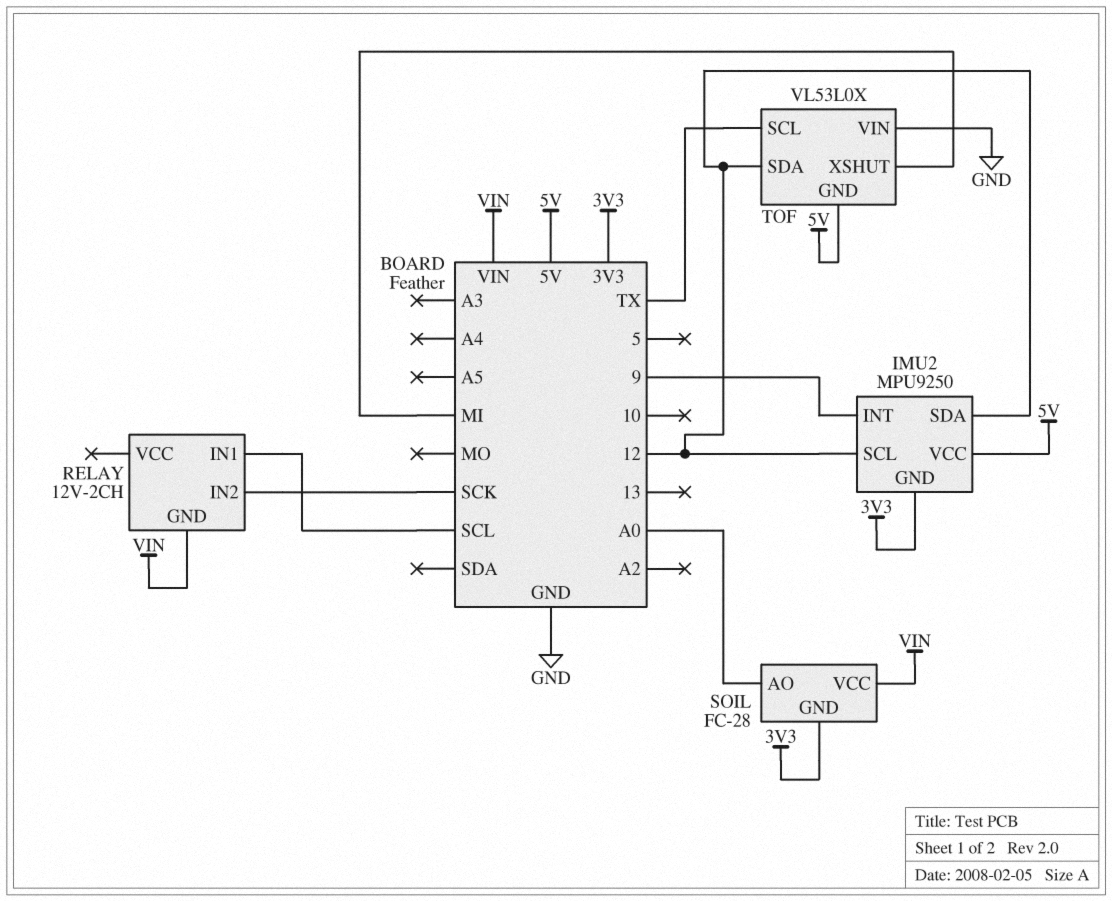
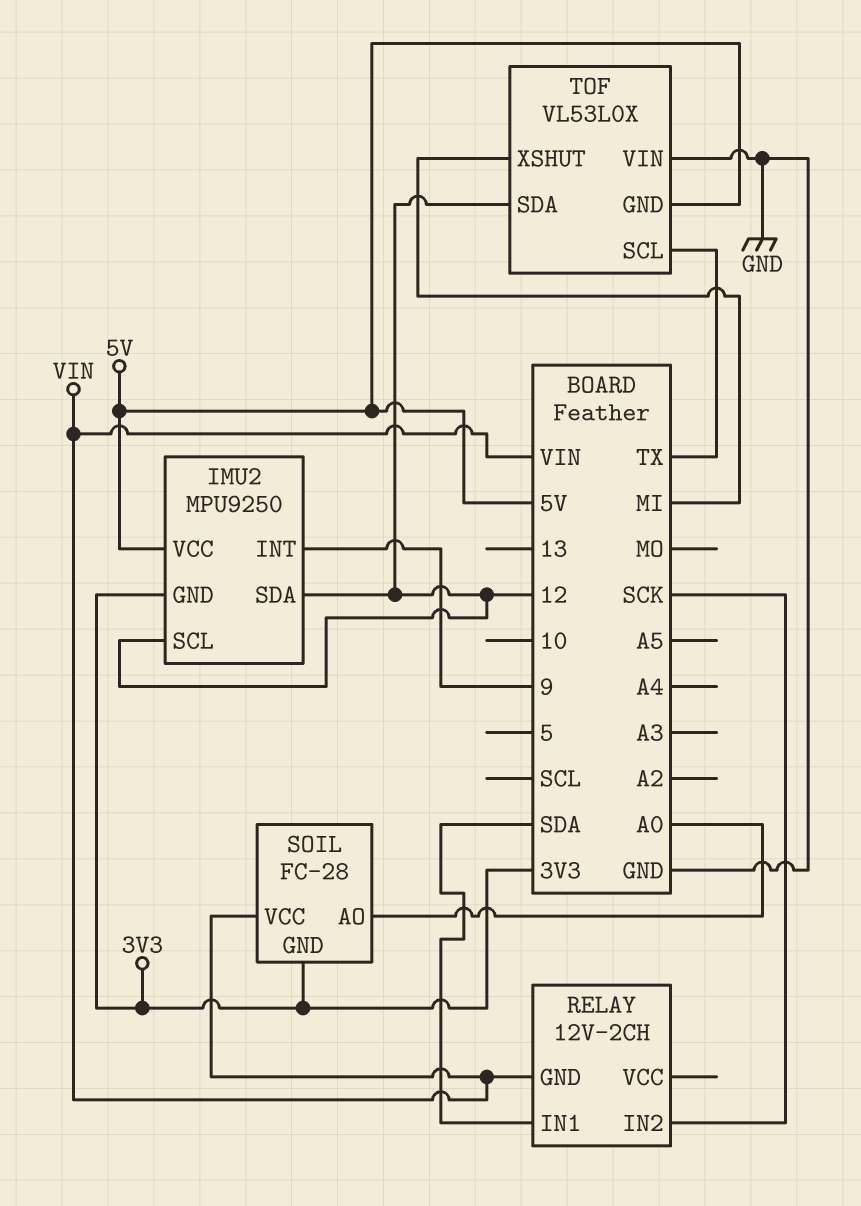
RELAY pin IN1: SCL -> SDA

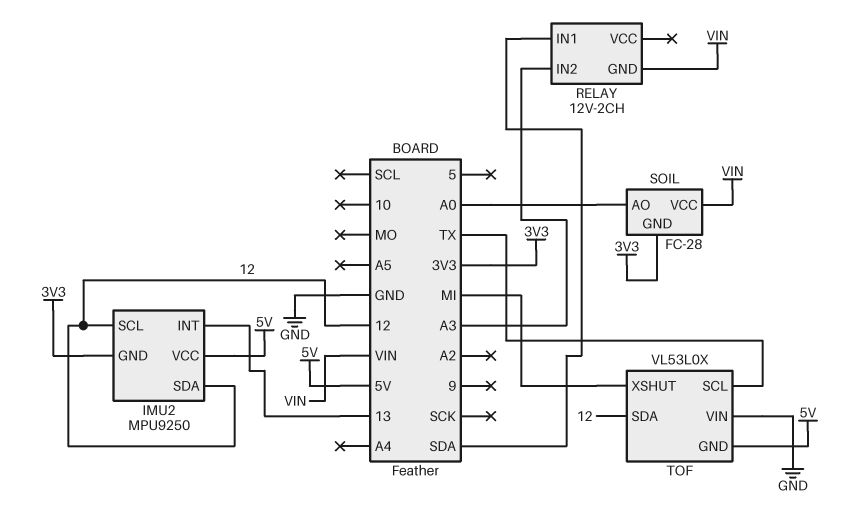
IMU2 pin INT: 9 -> 13
RELAY pin IN2: SCK -> A3

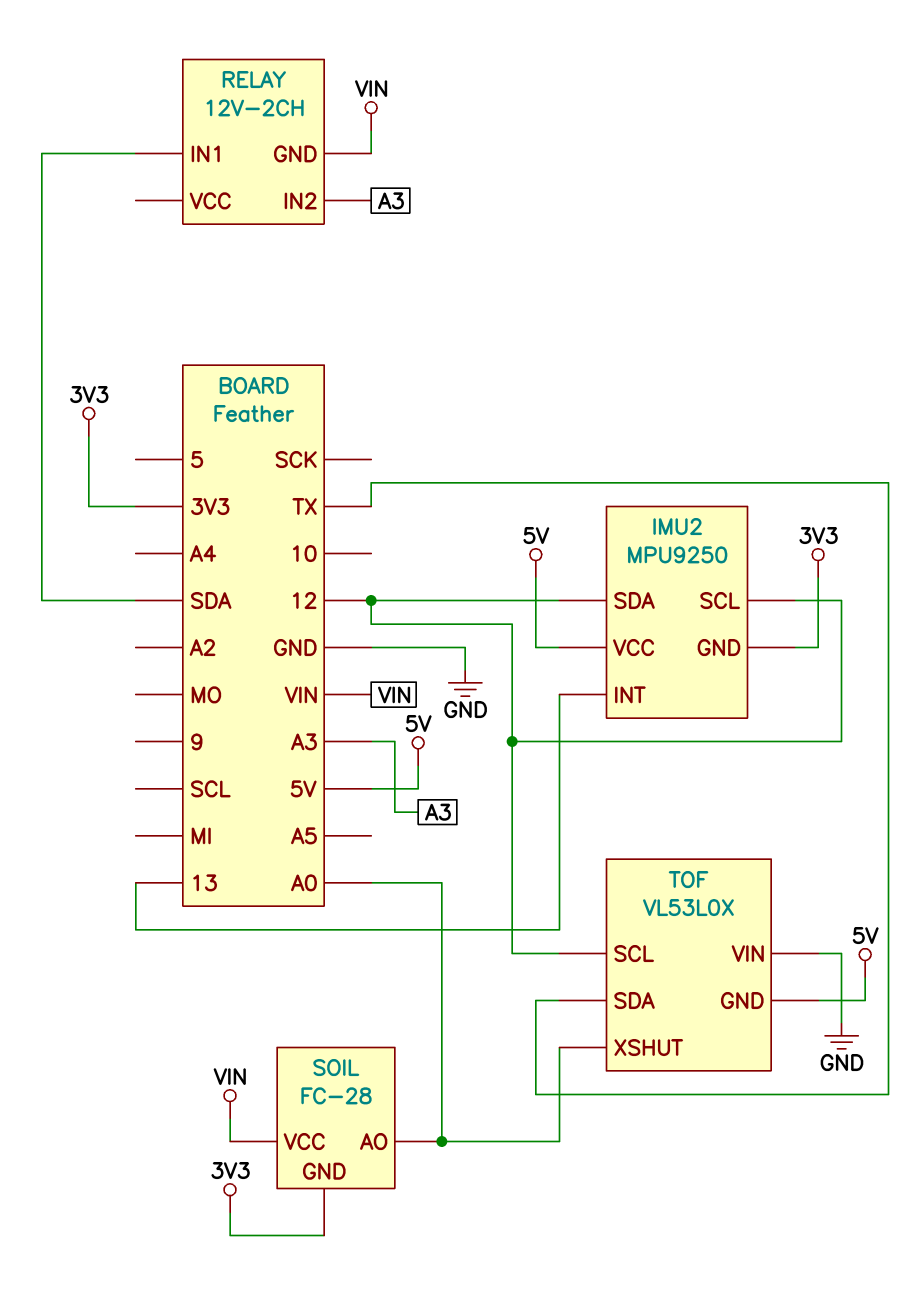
TOF pin SCL: TX -> 12
TOF pin SDA: 12 -> TX
TOF pin XSHUT: MI -> A0

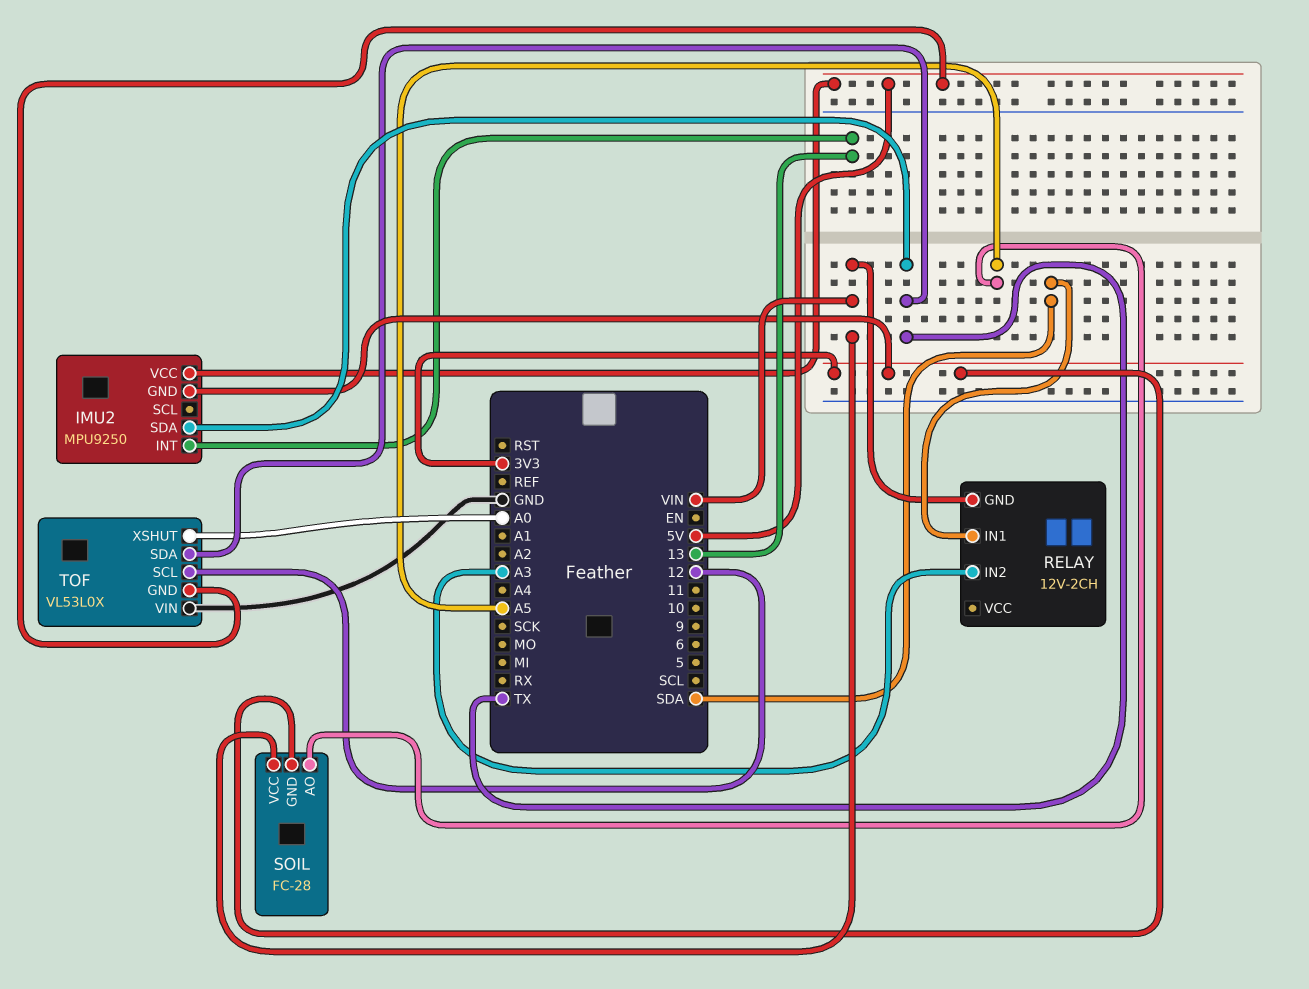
IMU2 pin SCL: 12 -> none
IMU2 pin SDA: 12 -> TX
SOIL pin AO: A0 -> A5

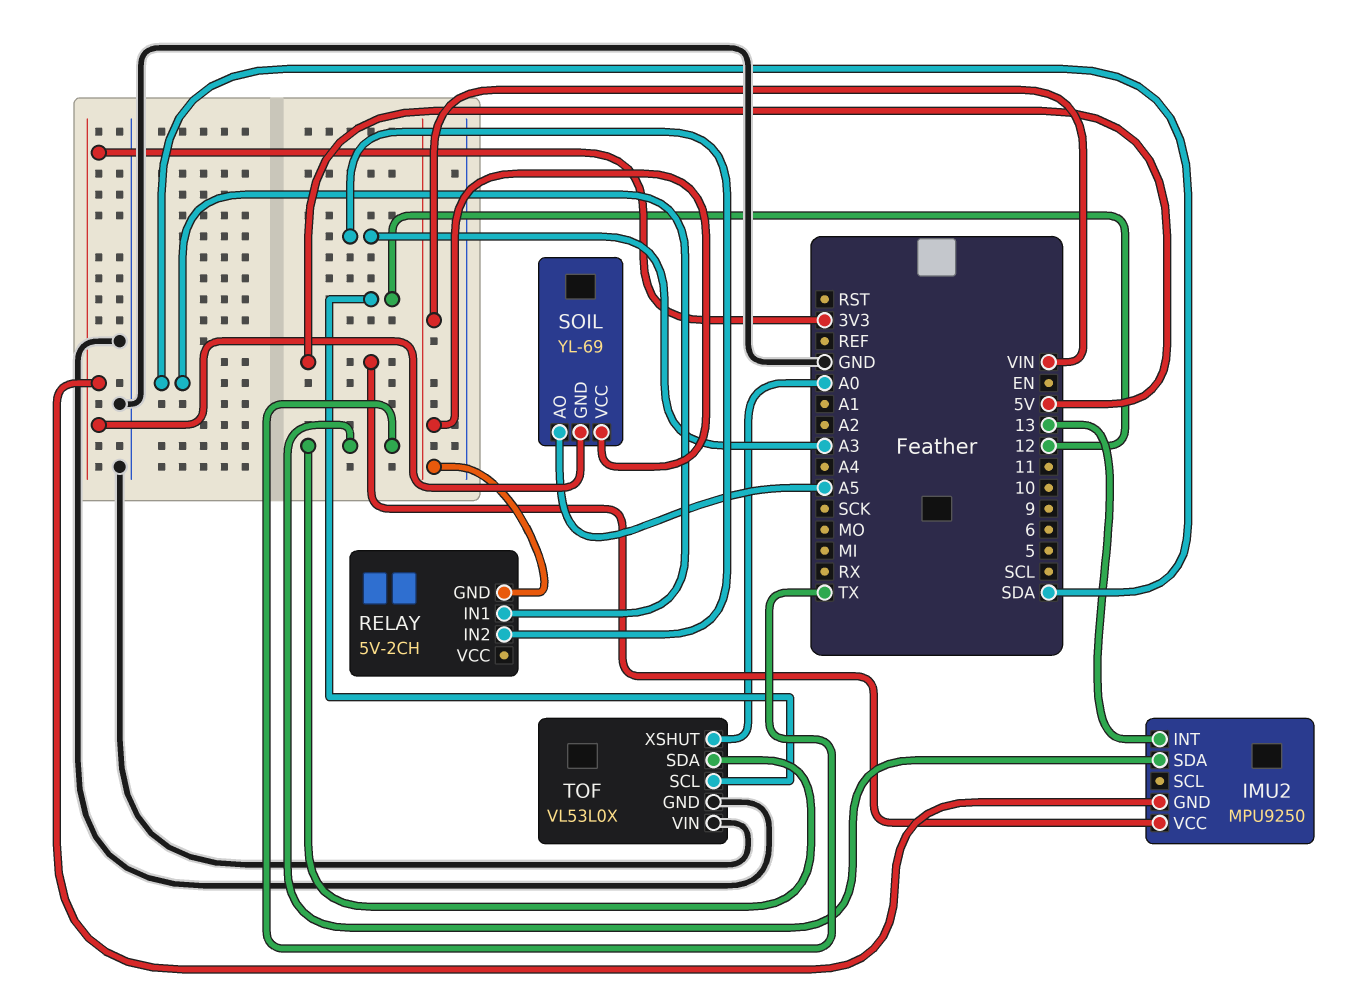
RELAY: 12V-2CH -> 5V-2CH
SOIL: FC-28 -> YL-69
TOF pin GND: 5V -> GND

